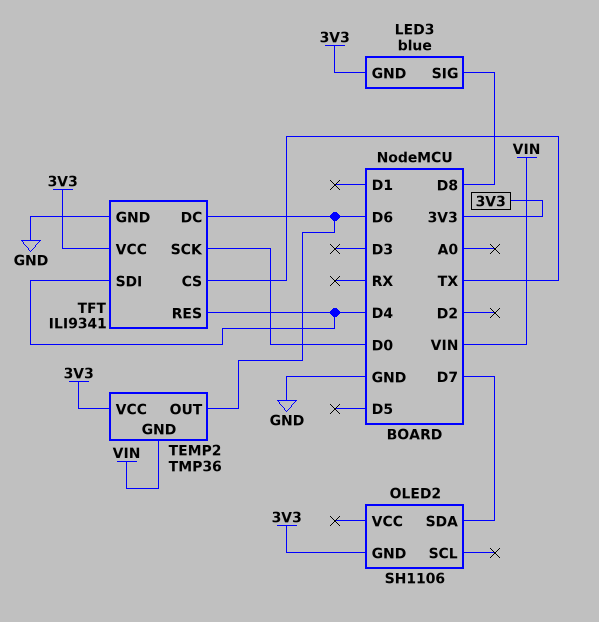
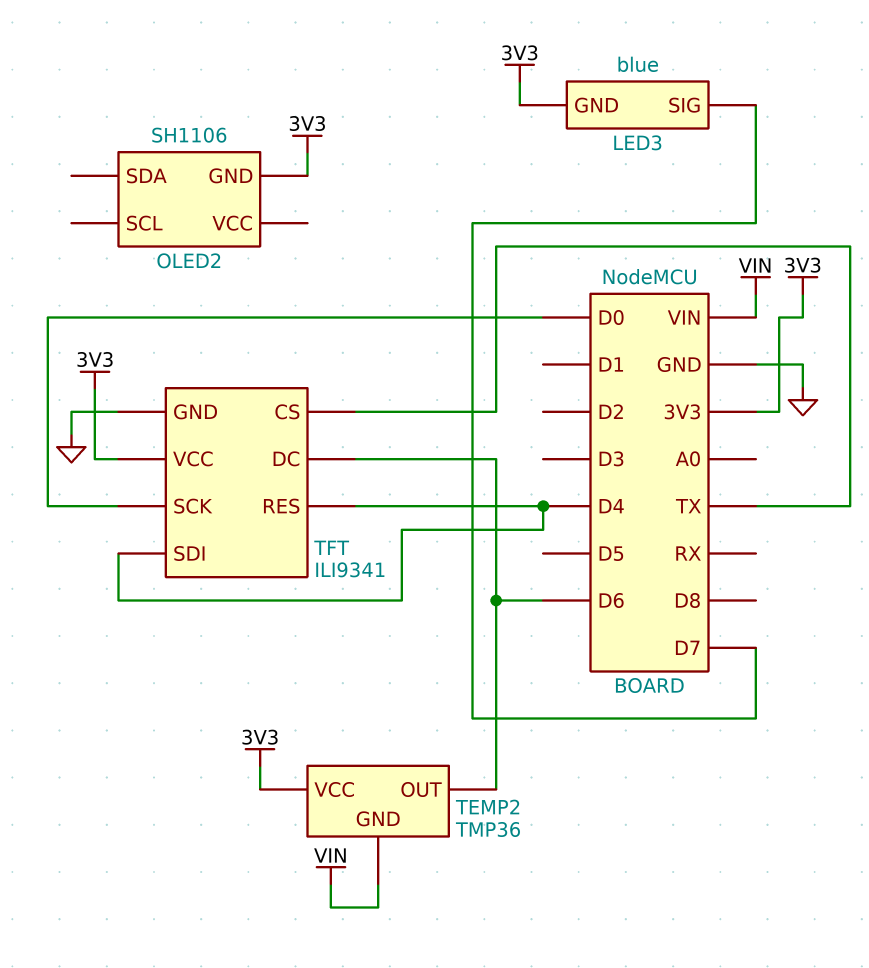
LED3 pin SIG: D8 -> D7
OLED2 pin SDA: D7 -> none

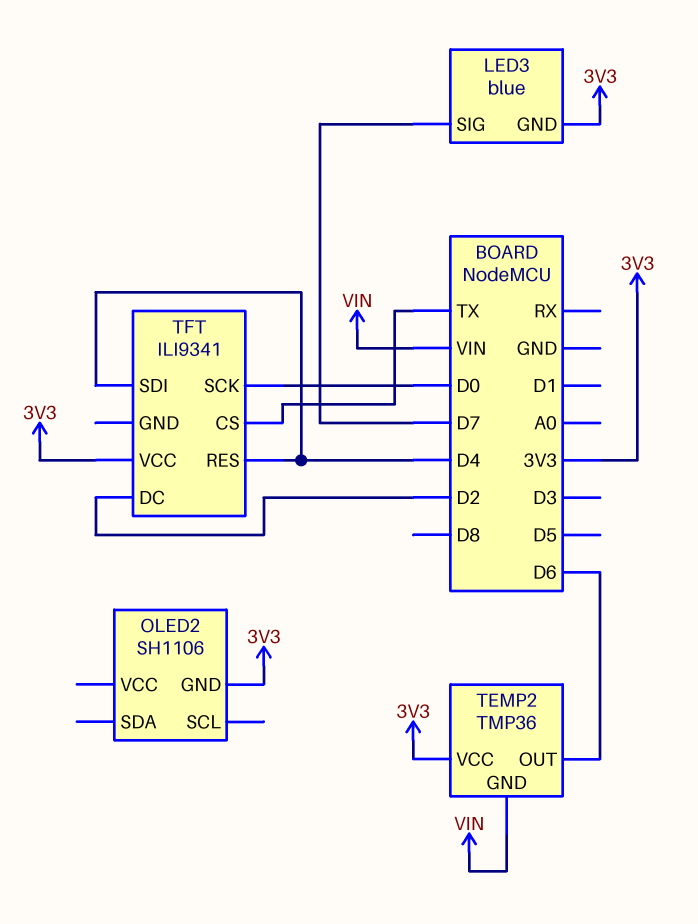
TFT pin DC: D6 -> D2
TFT pin GND: GND -> none

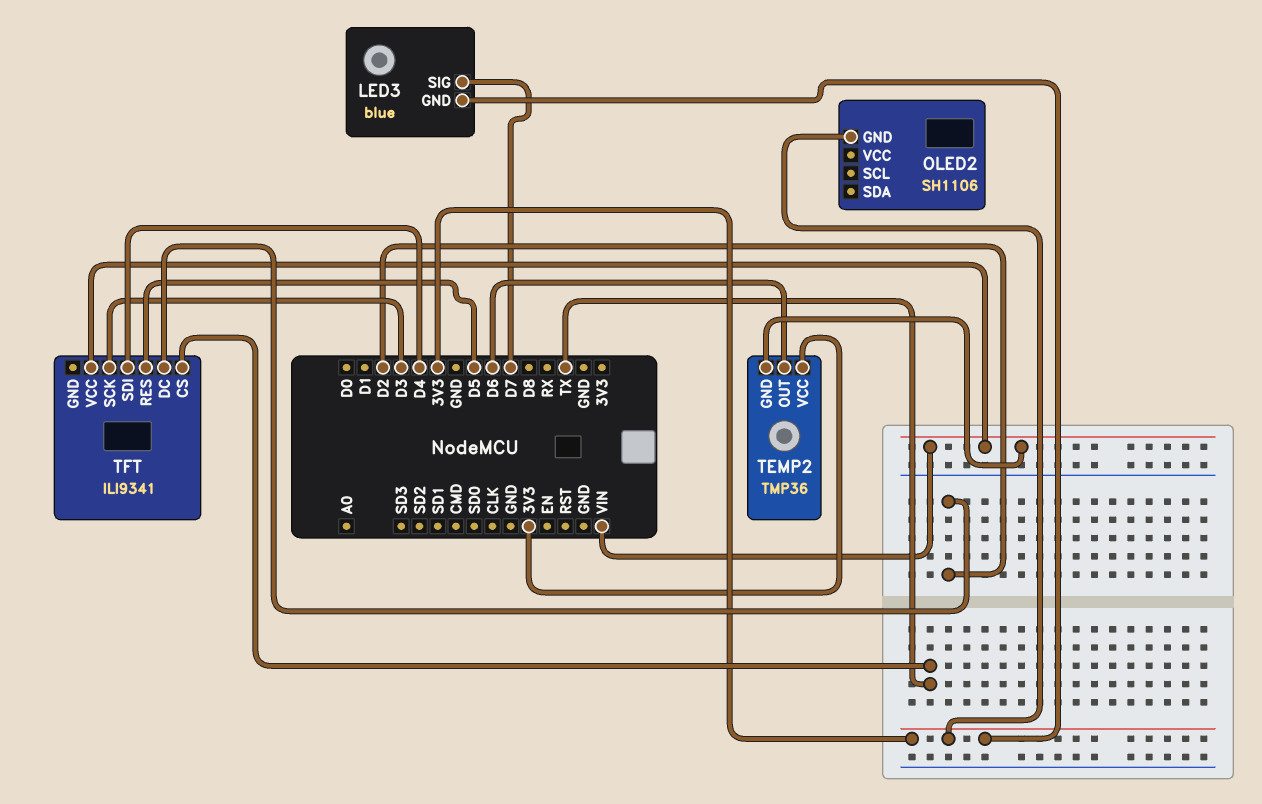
TFT pin RES: D4 -> D5
TFT pin SCK: D0 -> D3
TFT pin VCC: 3V3 -> VIN

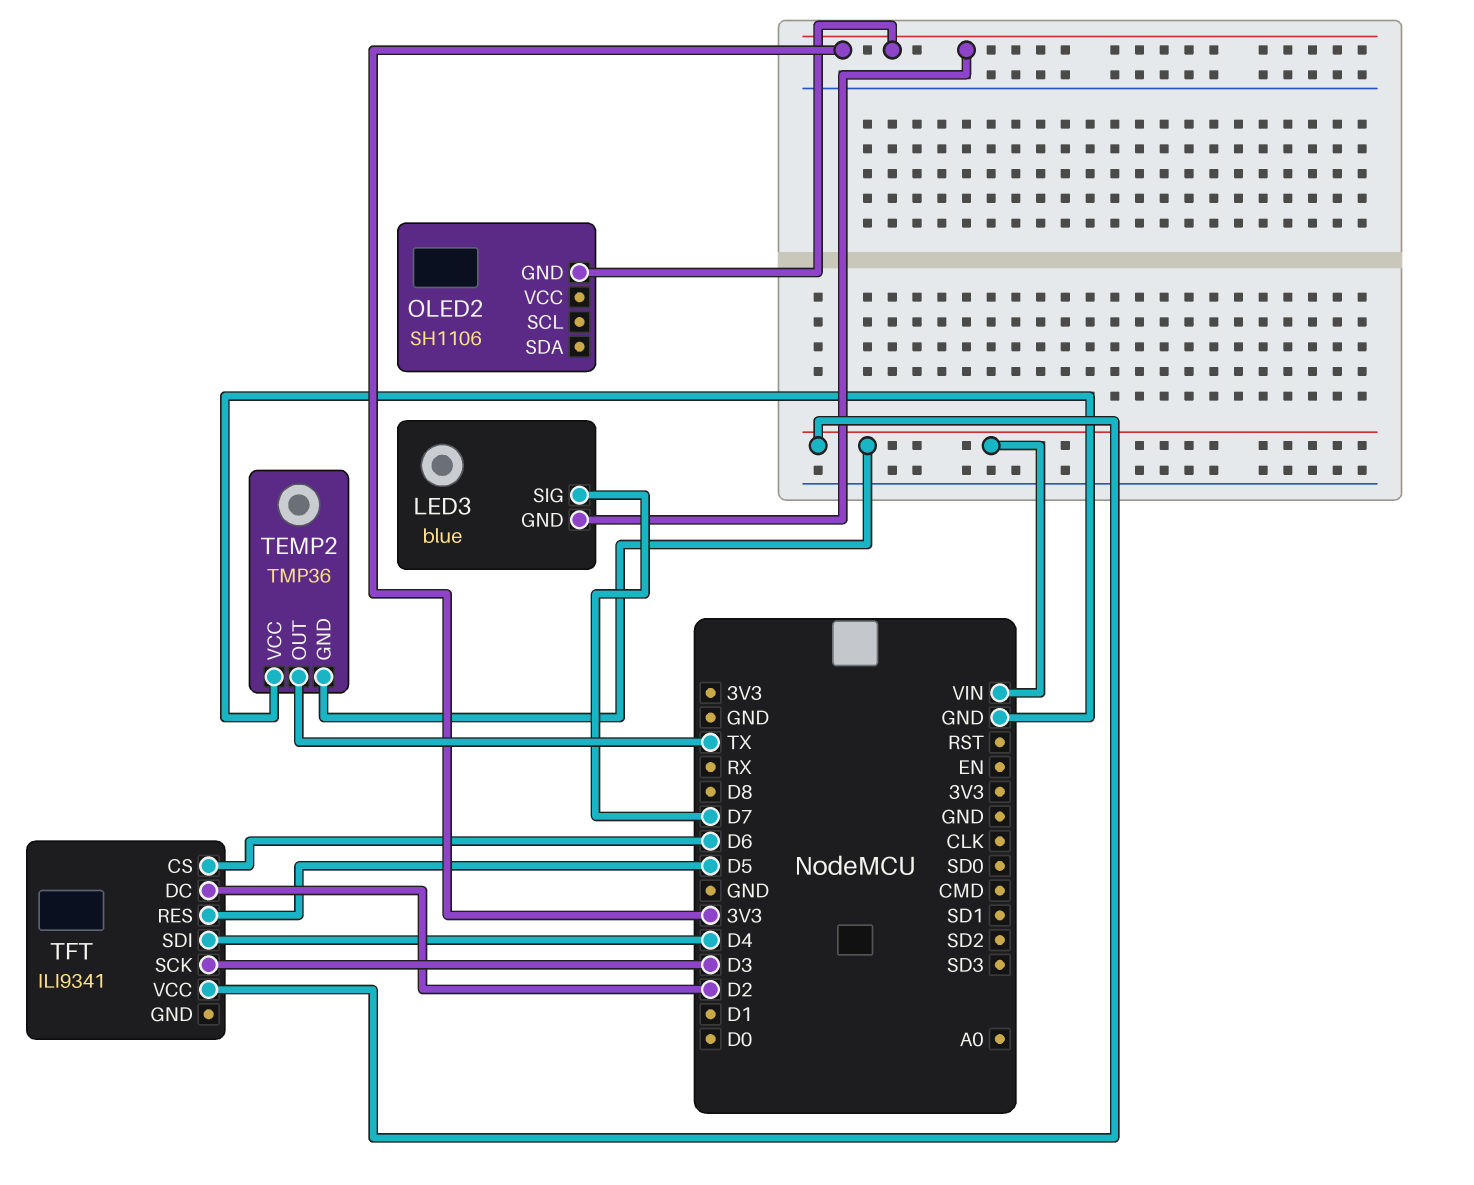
TEMP2 pin OUT: D6 -> TX
TEMP2 pin VCC: 3V3 -> GND
TFT pin CS: TX -> D6

